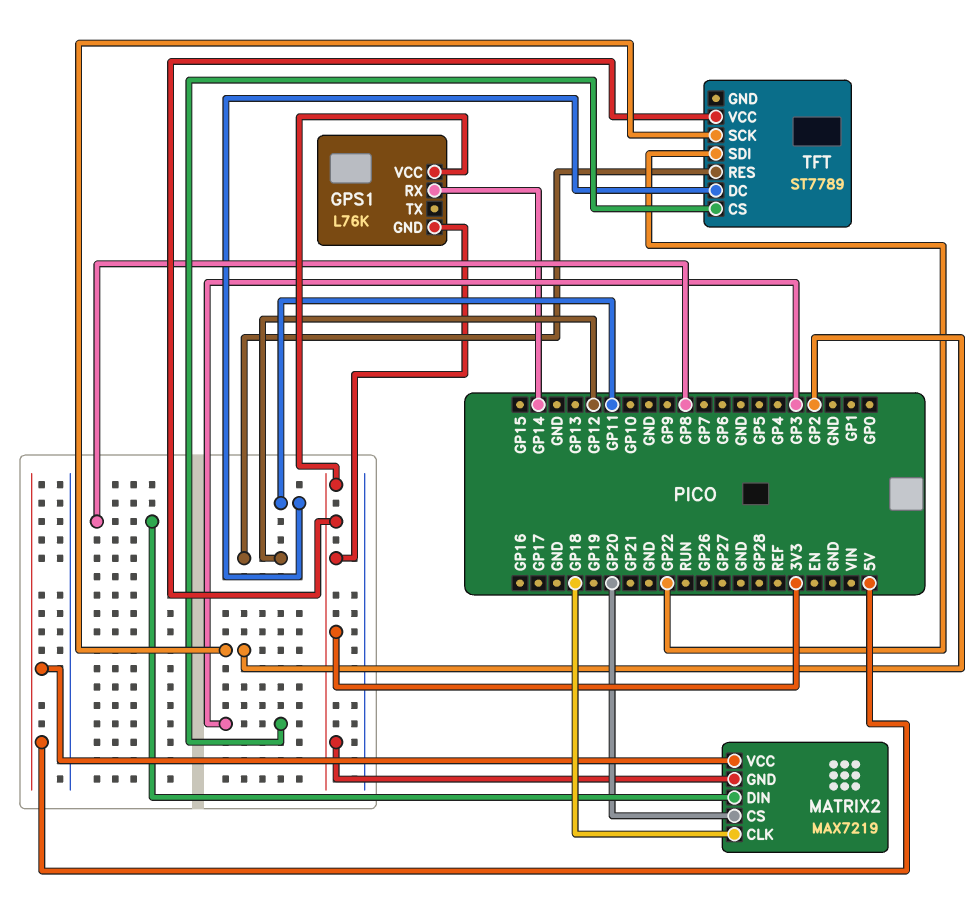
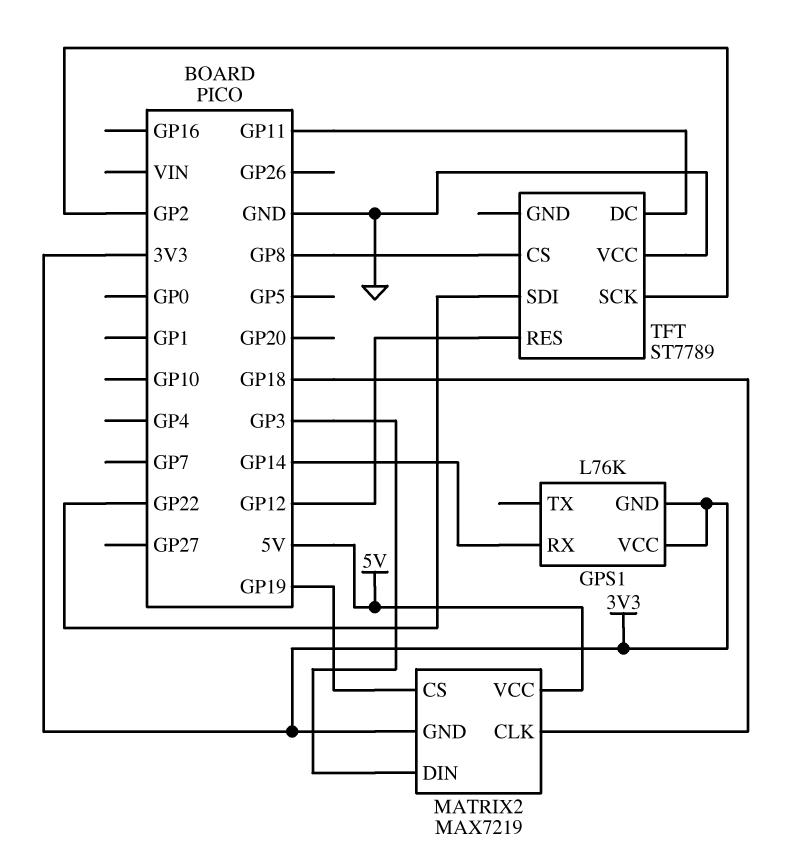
MATRIX2 pin CS: GP20 -> GP19
MATRIX2 pin DIN: GP8 -> GP3
TFT pin CS: GP3 -> GP8
TFT pin VCC: 3V3 -> GND

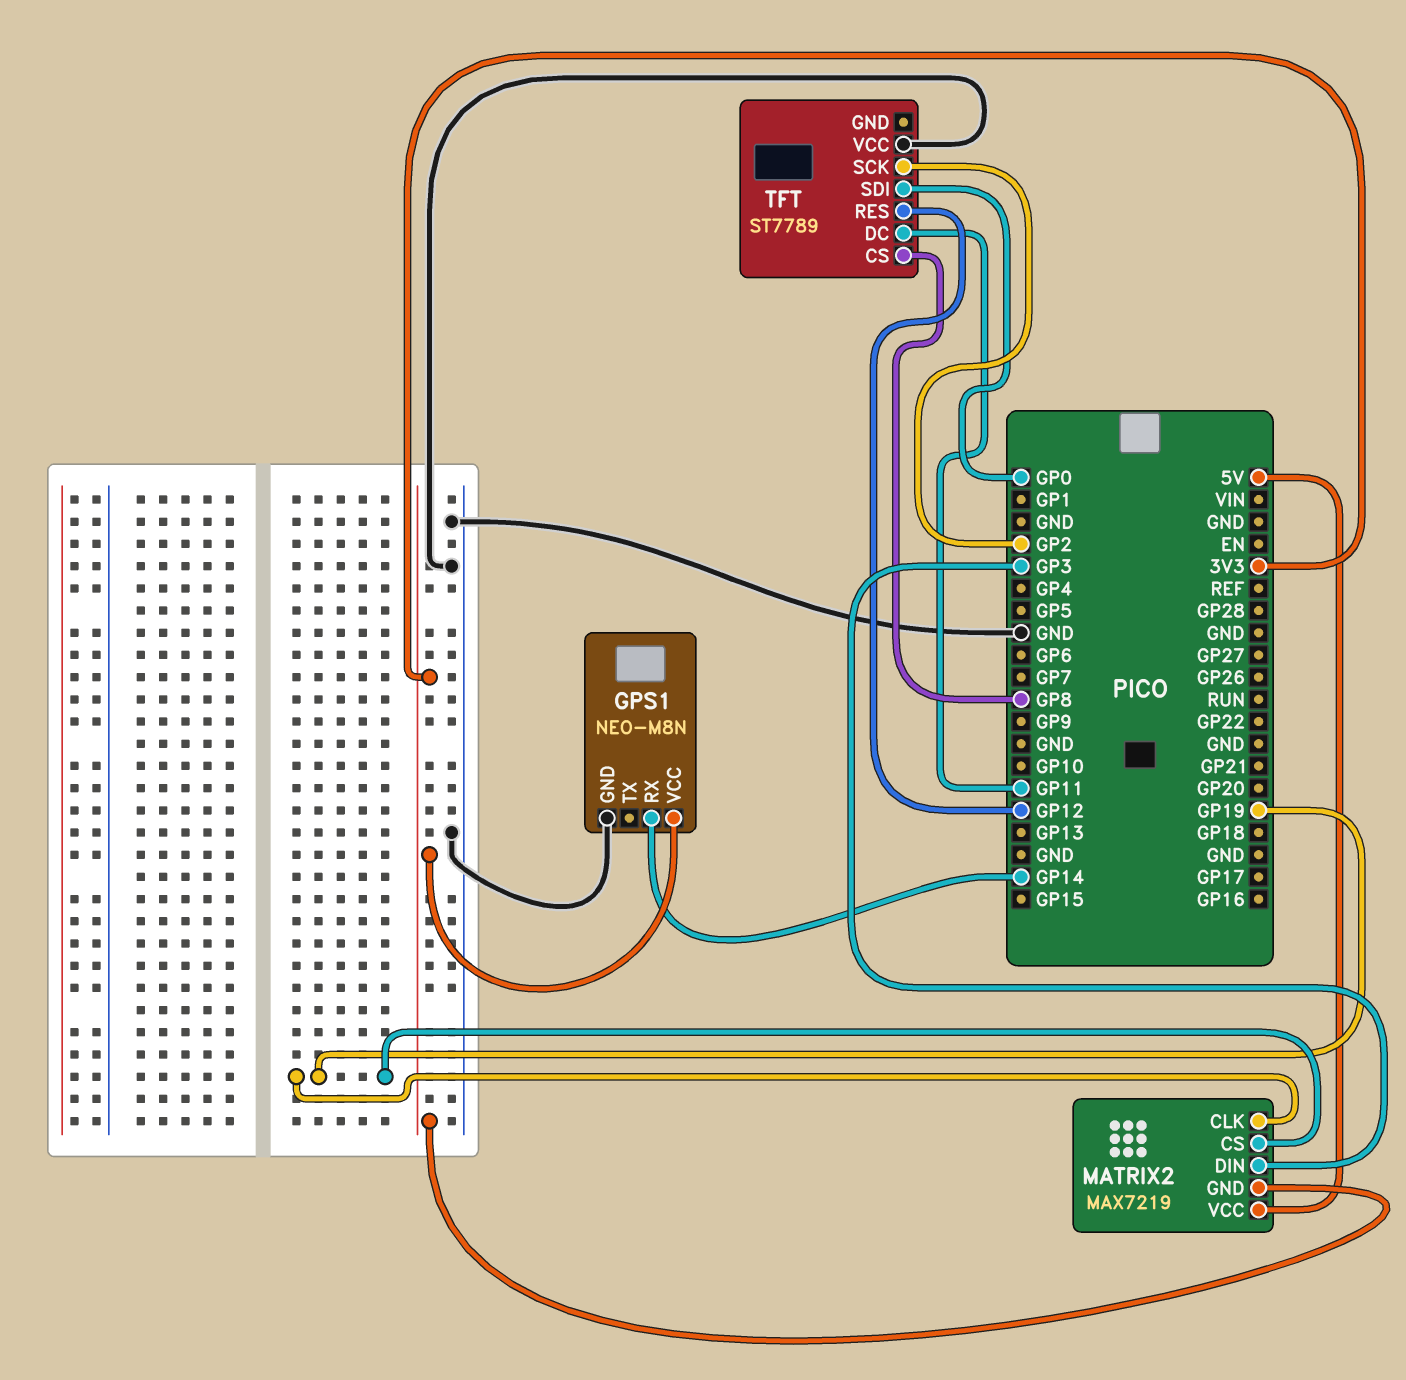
GPS1: L76K -> NEO-M8N
GPS1 pin GND: 3V3 -> GND
MATRIX2 pin CLK: GP18 -> GP19
TFT pin SDI: GP22 -> GP0

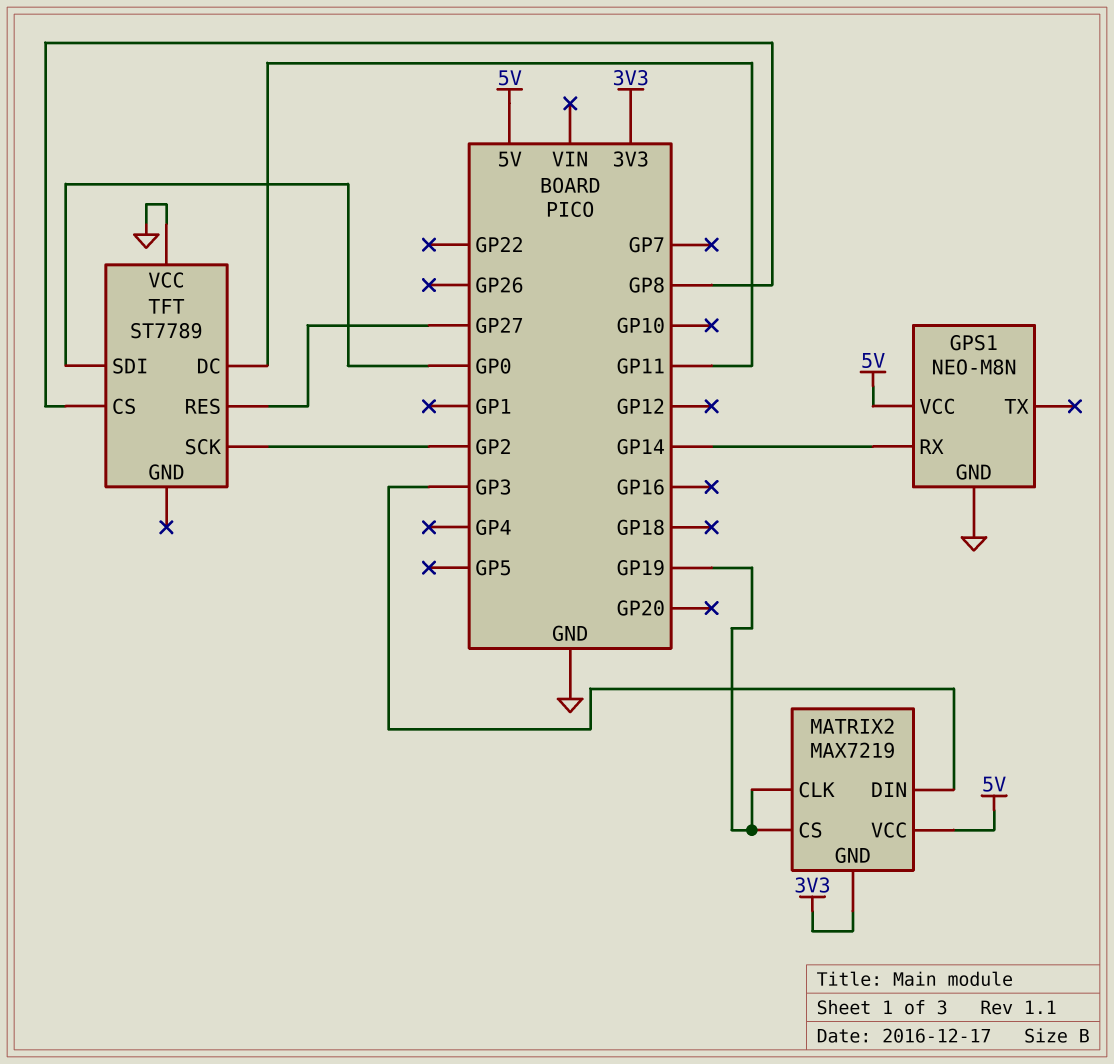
GPS1 pin VCC: 3V3 -> 5V
TFT pin RES: GP12 -> GP27

